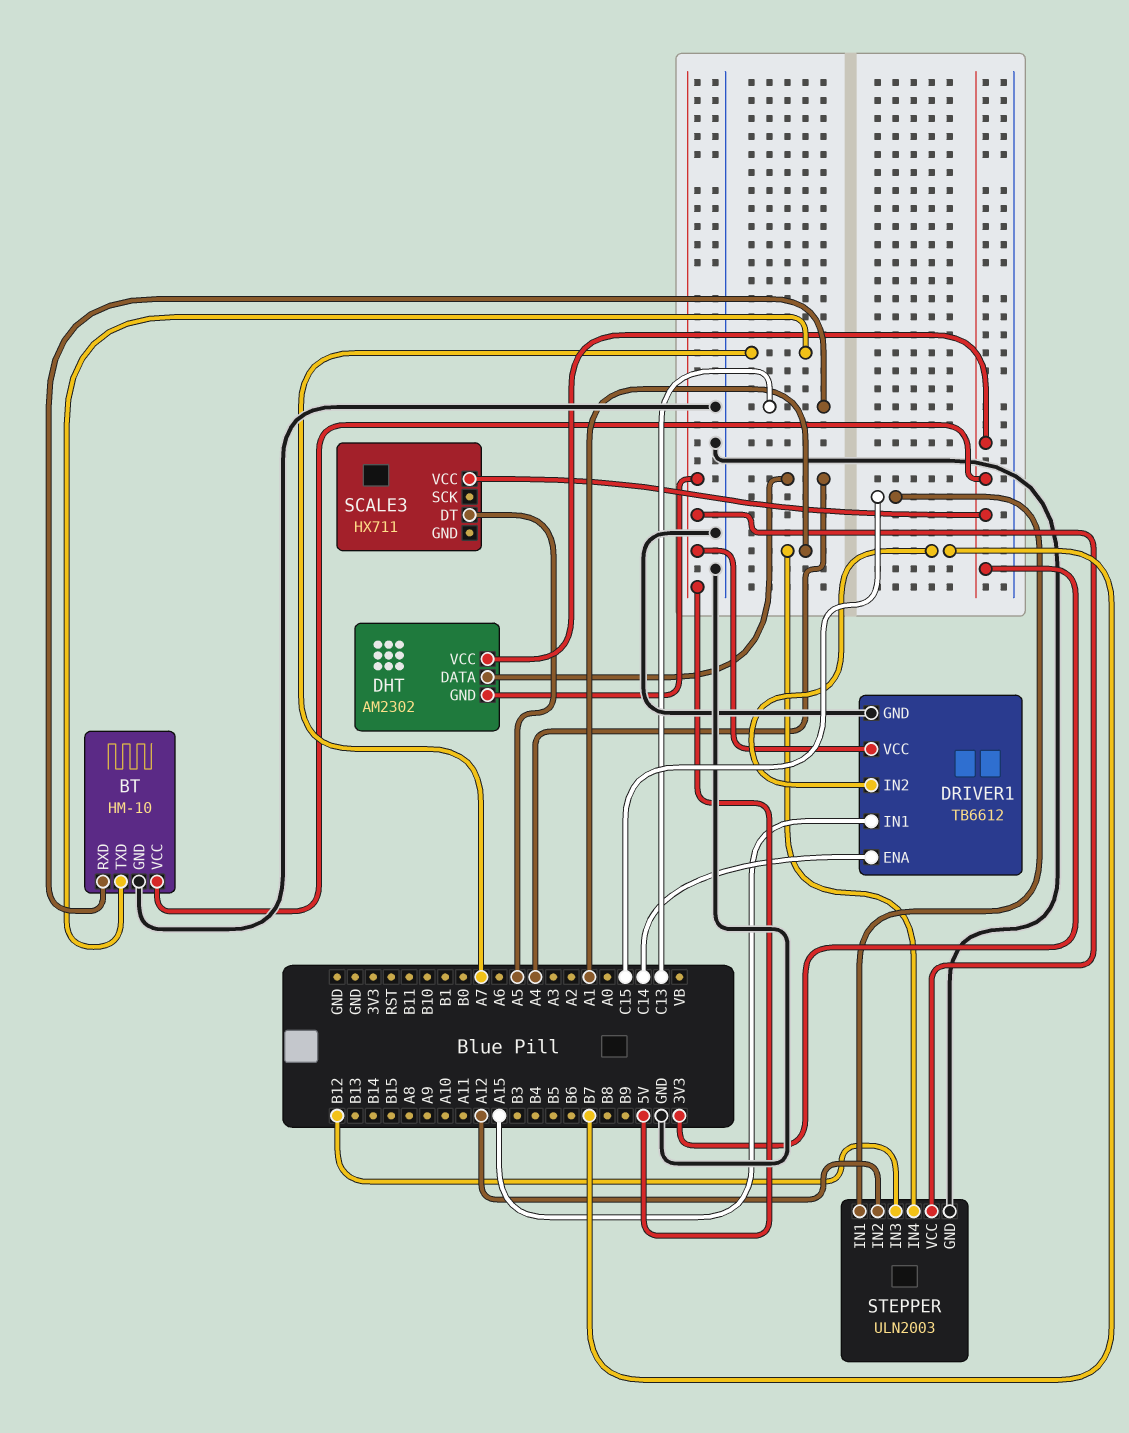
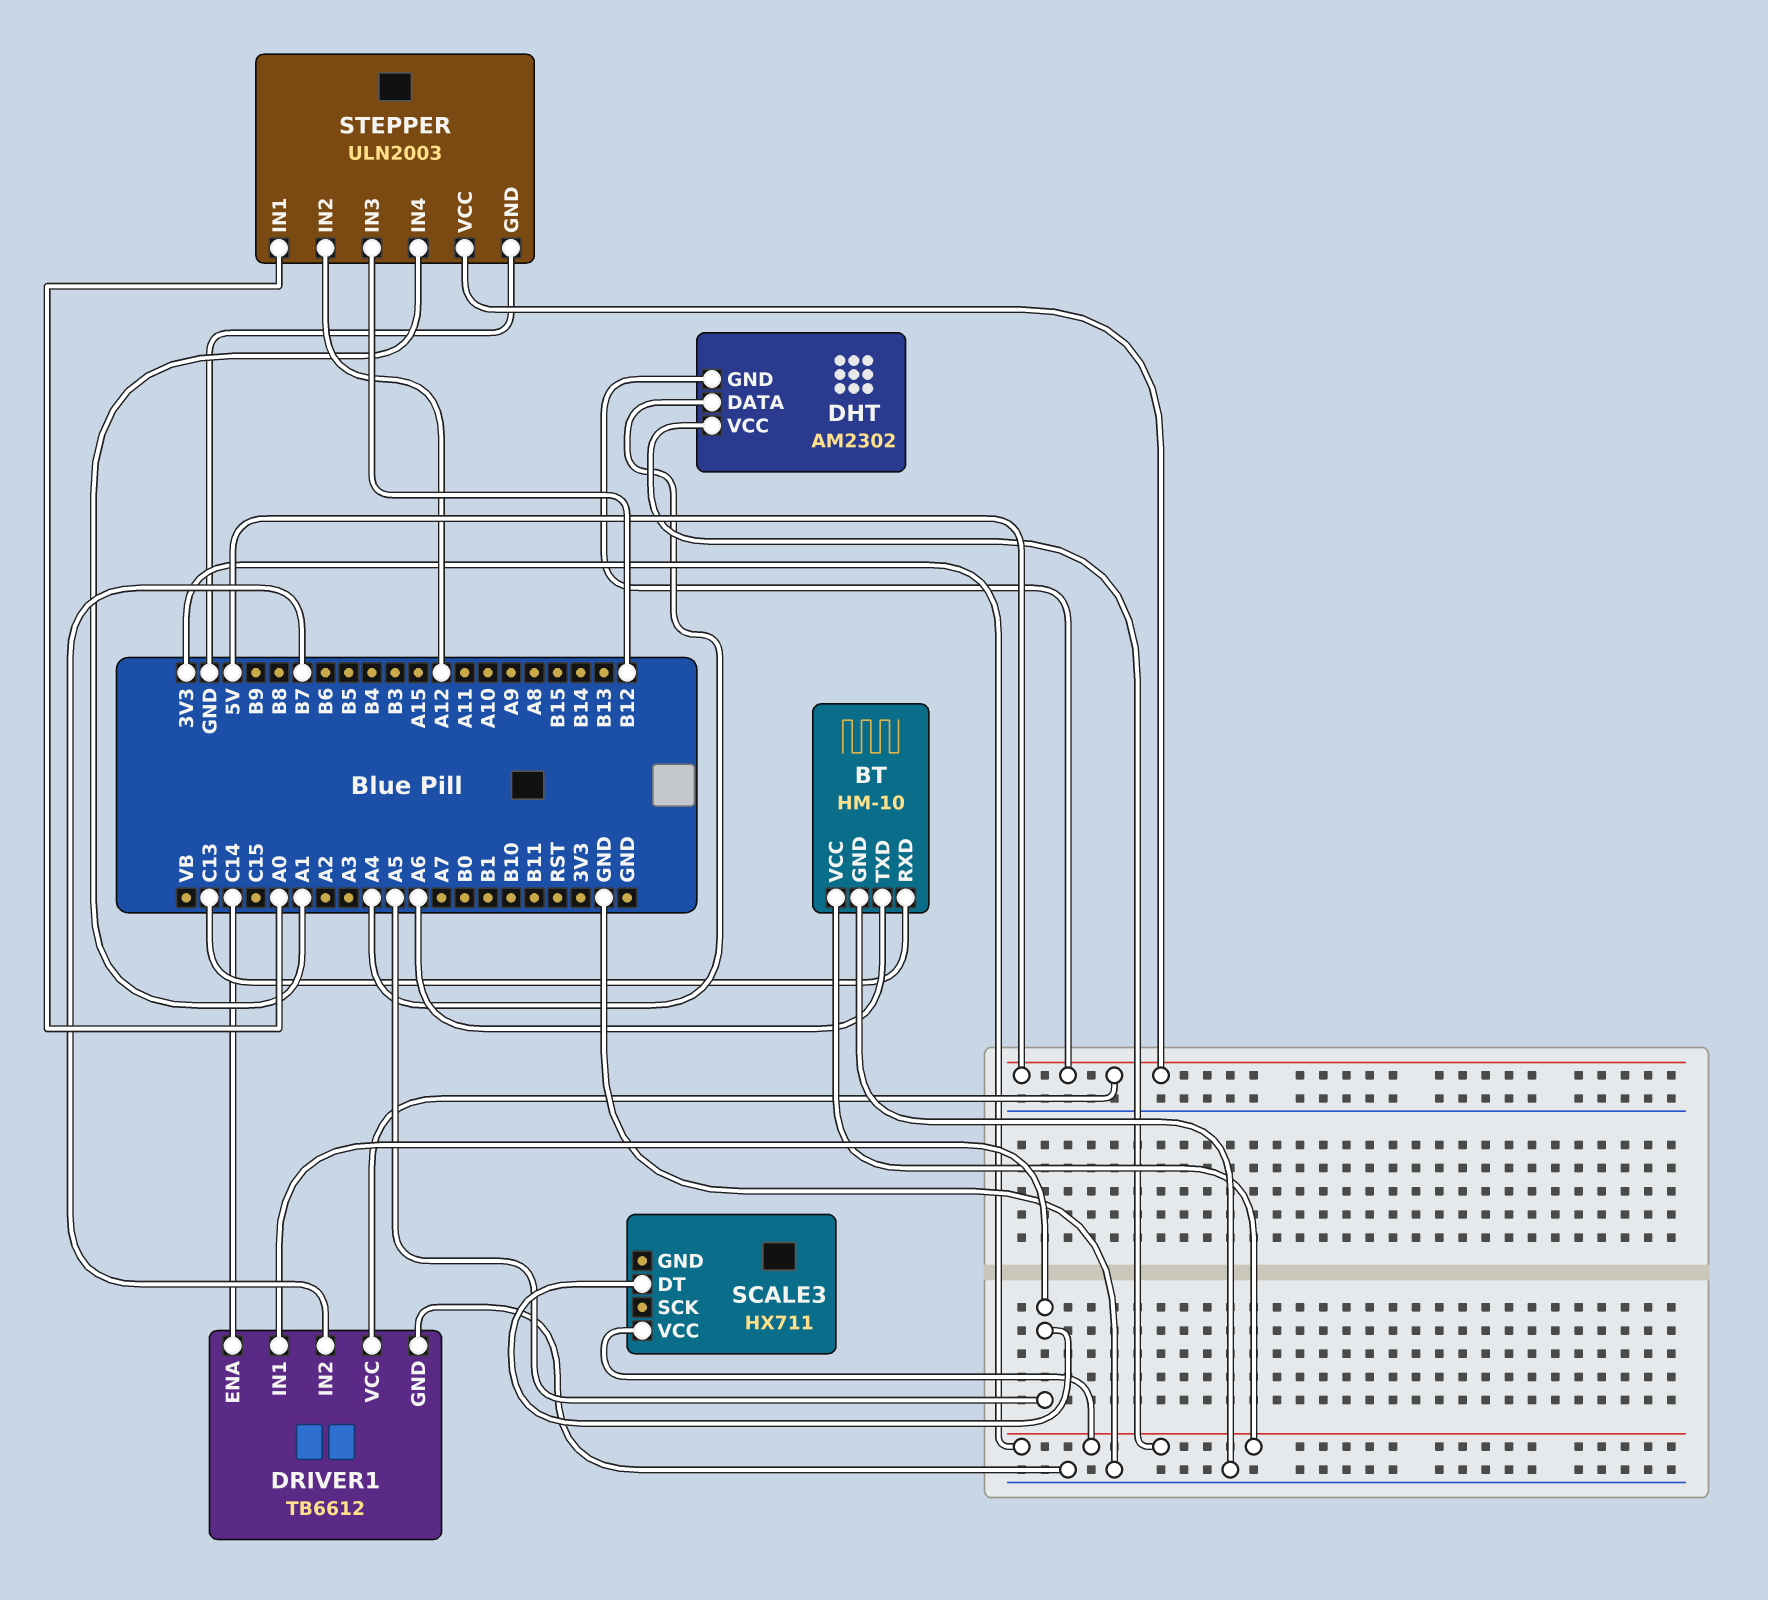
BT pin TXD: A7 -> A6
DRIVER1 pin IN1: A15 -> A5
STEPPER pin IN1: C15 -> A0

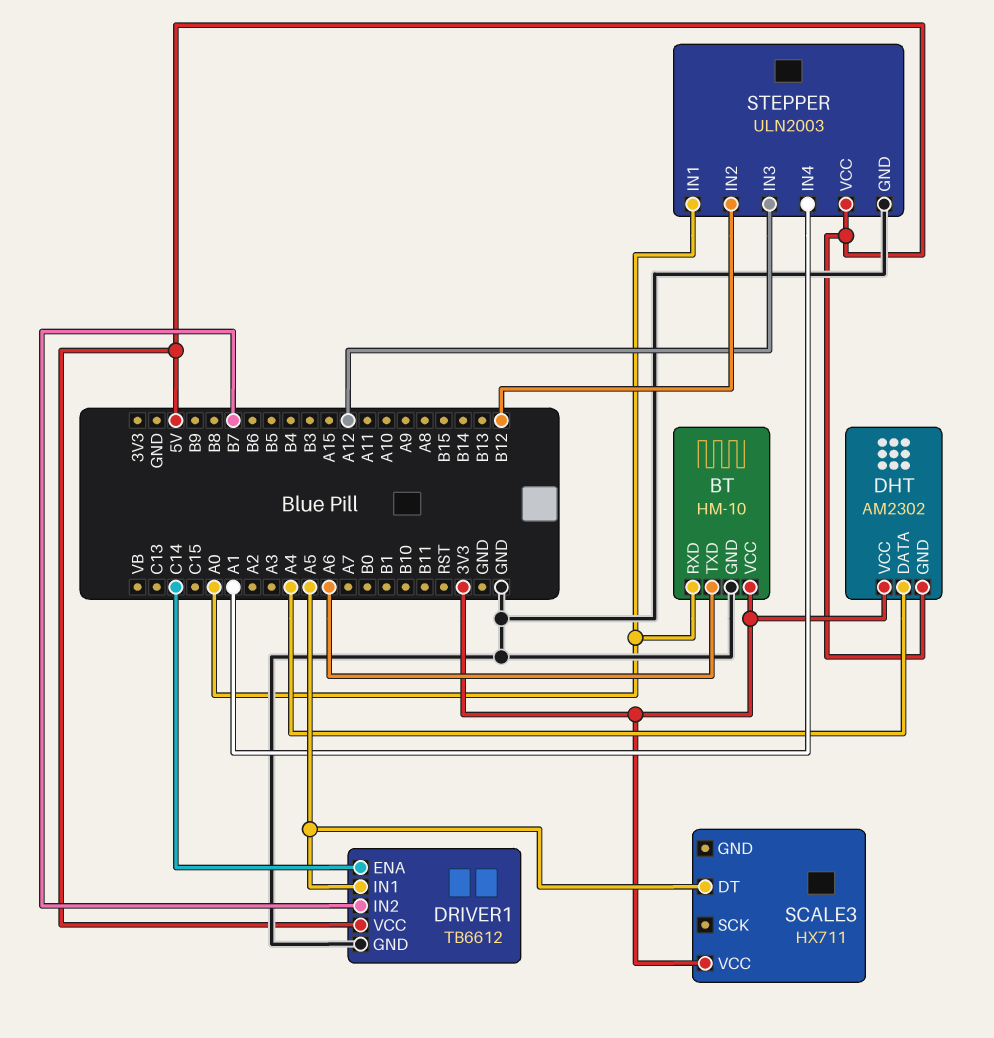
BT pin RXD: C13 -> A0
STEPPER pin IN2: A12 -> B12
STEPPER pin IN3: B12 -> A12

